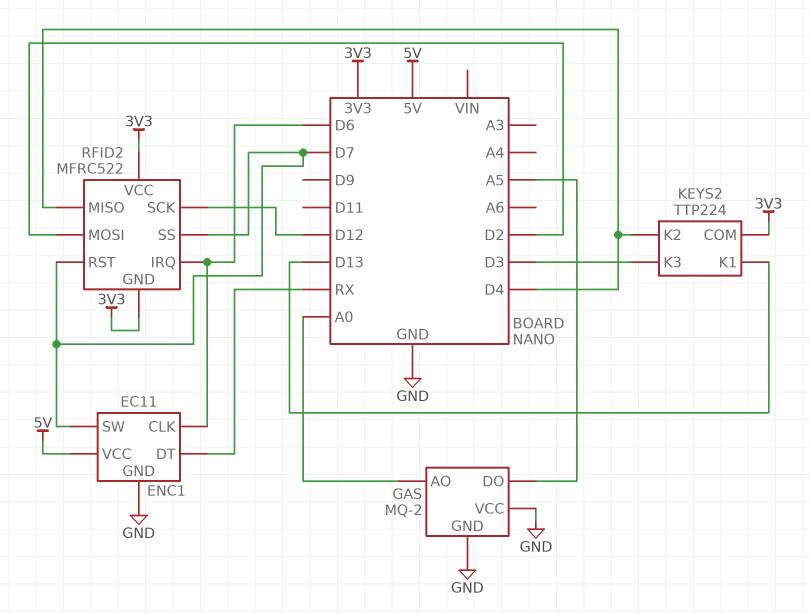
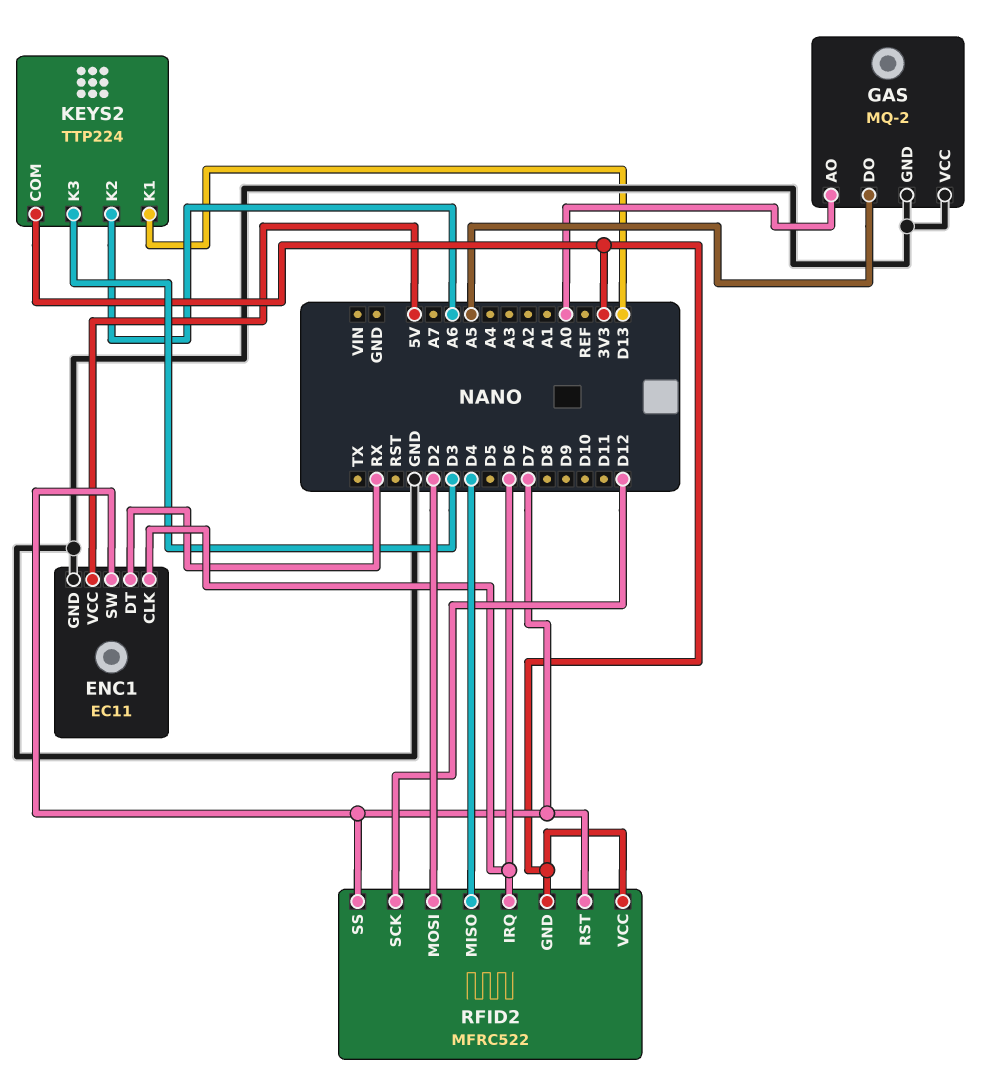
KEYS2 pin K2: D4 -> A6

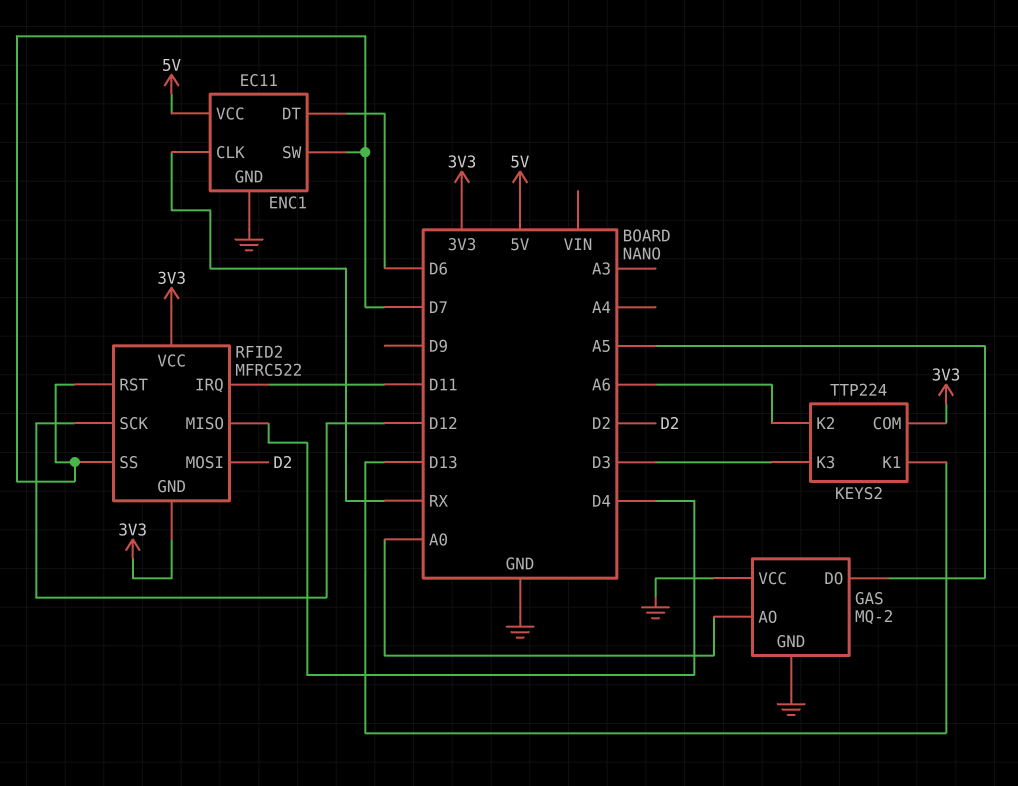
ENC1 pin CLK: D6 -> RX
ENC1 pin DT: RX -> D6
RFID2 pin IRQ: D6 -> D11

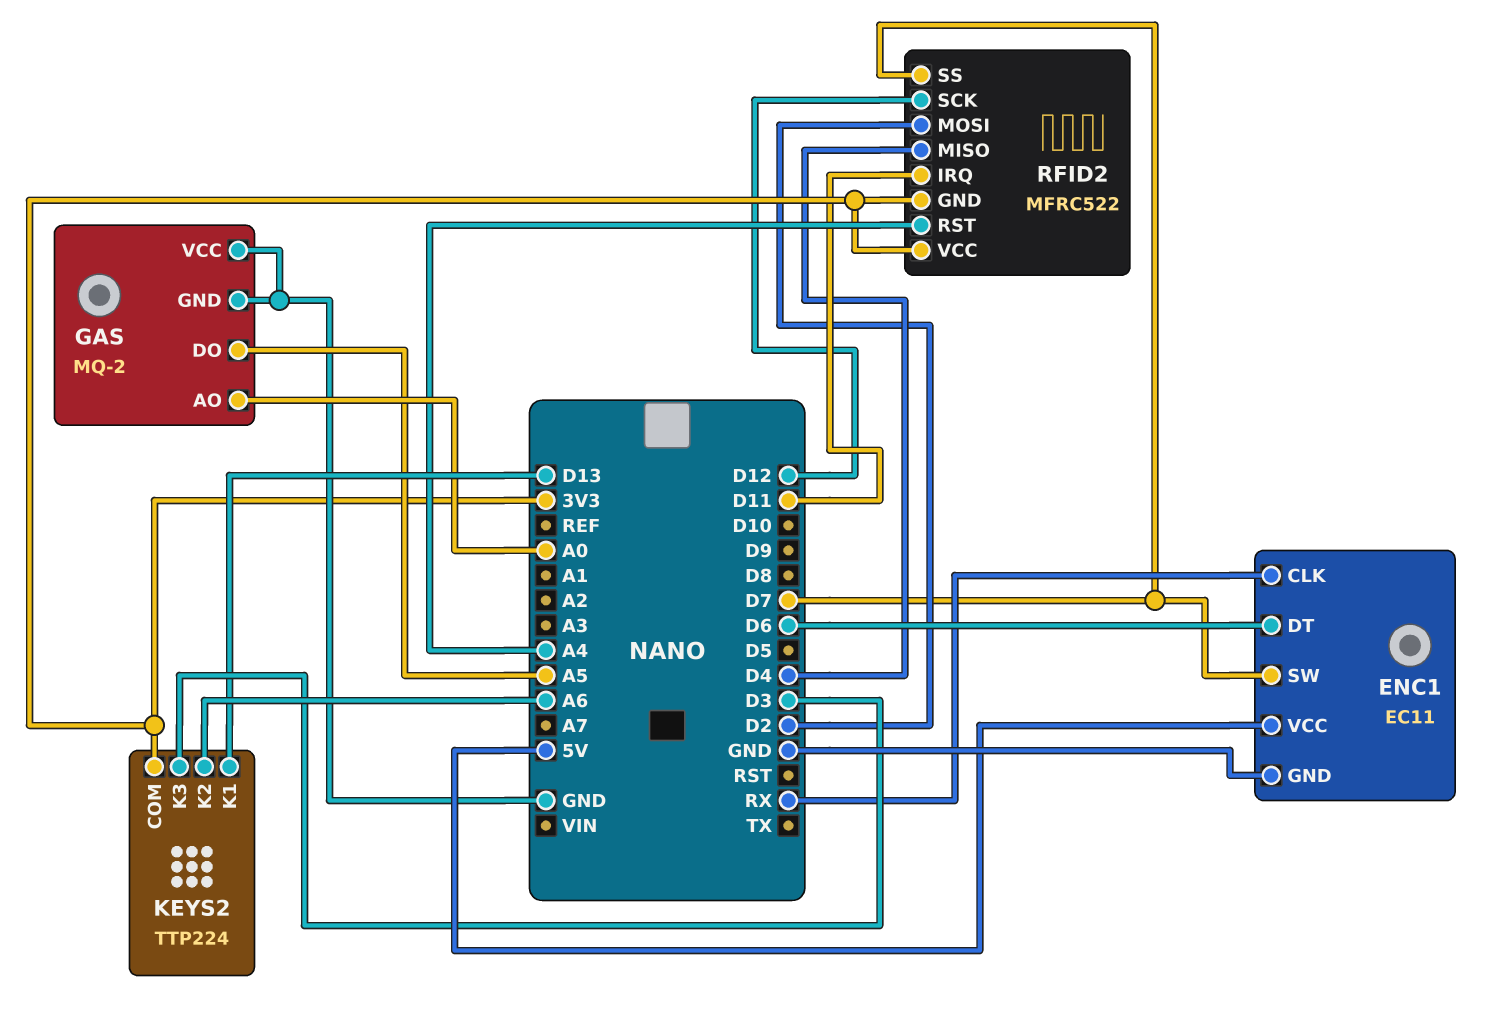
RFID2 pin RST: D7 -> A4

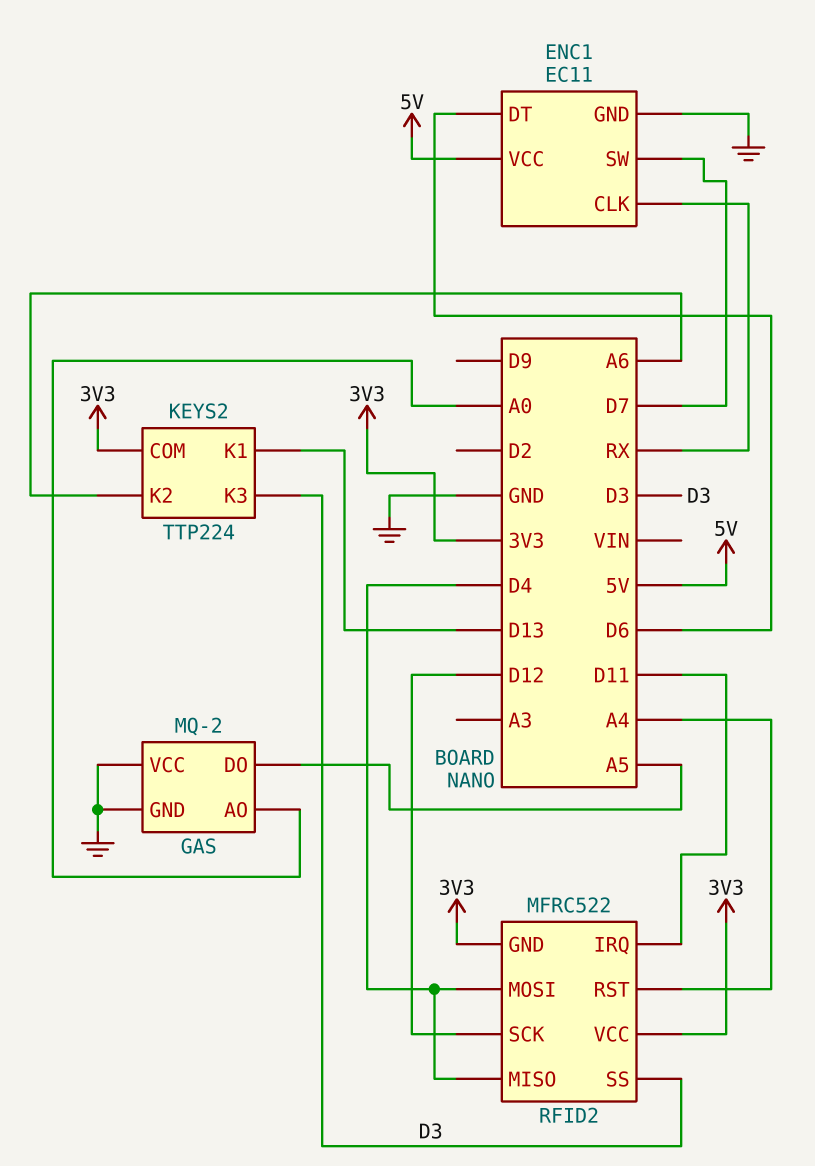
RFID2 pin MOSI: D2 -> D4
RFID2 pin SS: D7 -> D3

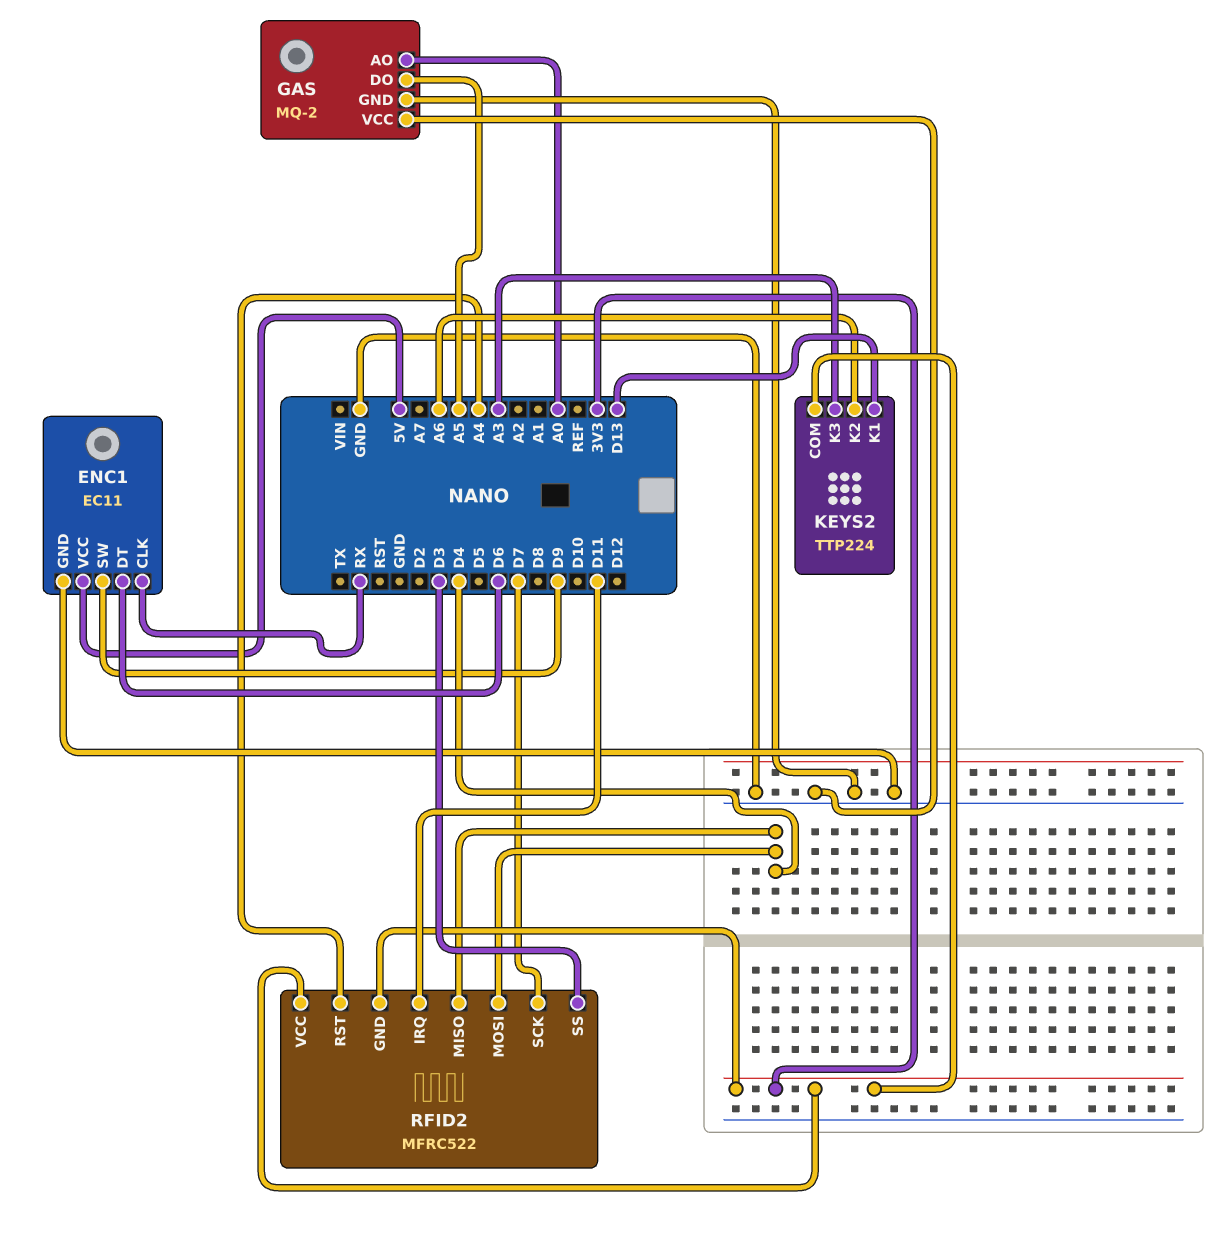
ENC1 pin SW: D7 -> D9
KEYS2 pin K3: D3 -> A3
RFID2 pin SCK: D12 -> D7

